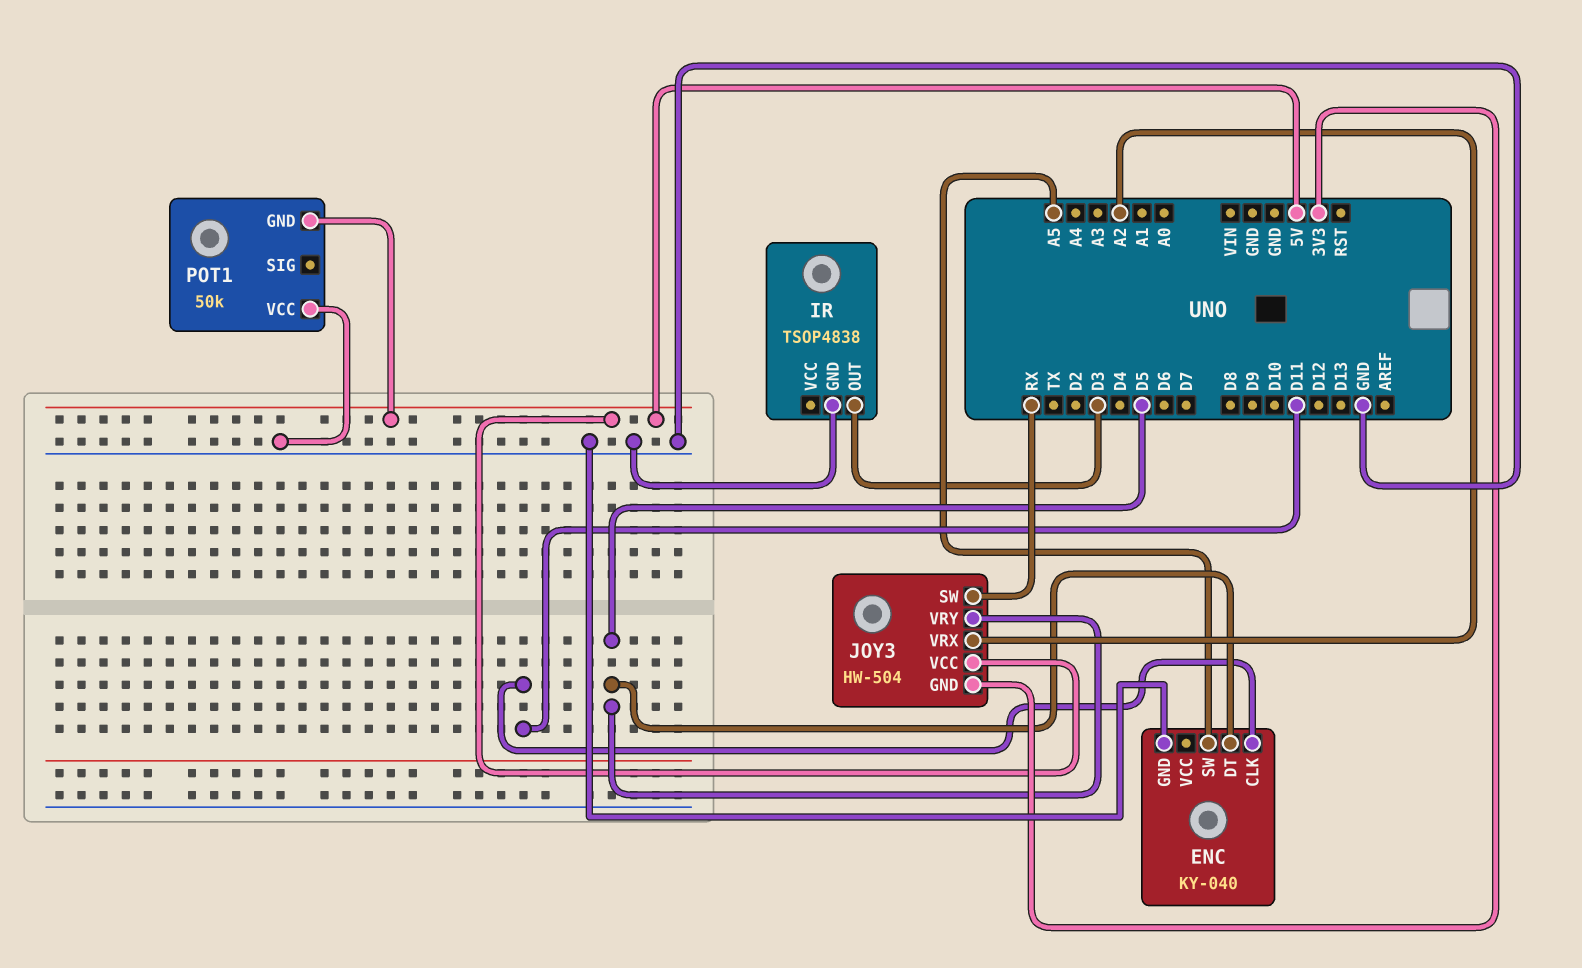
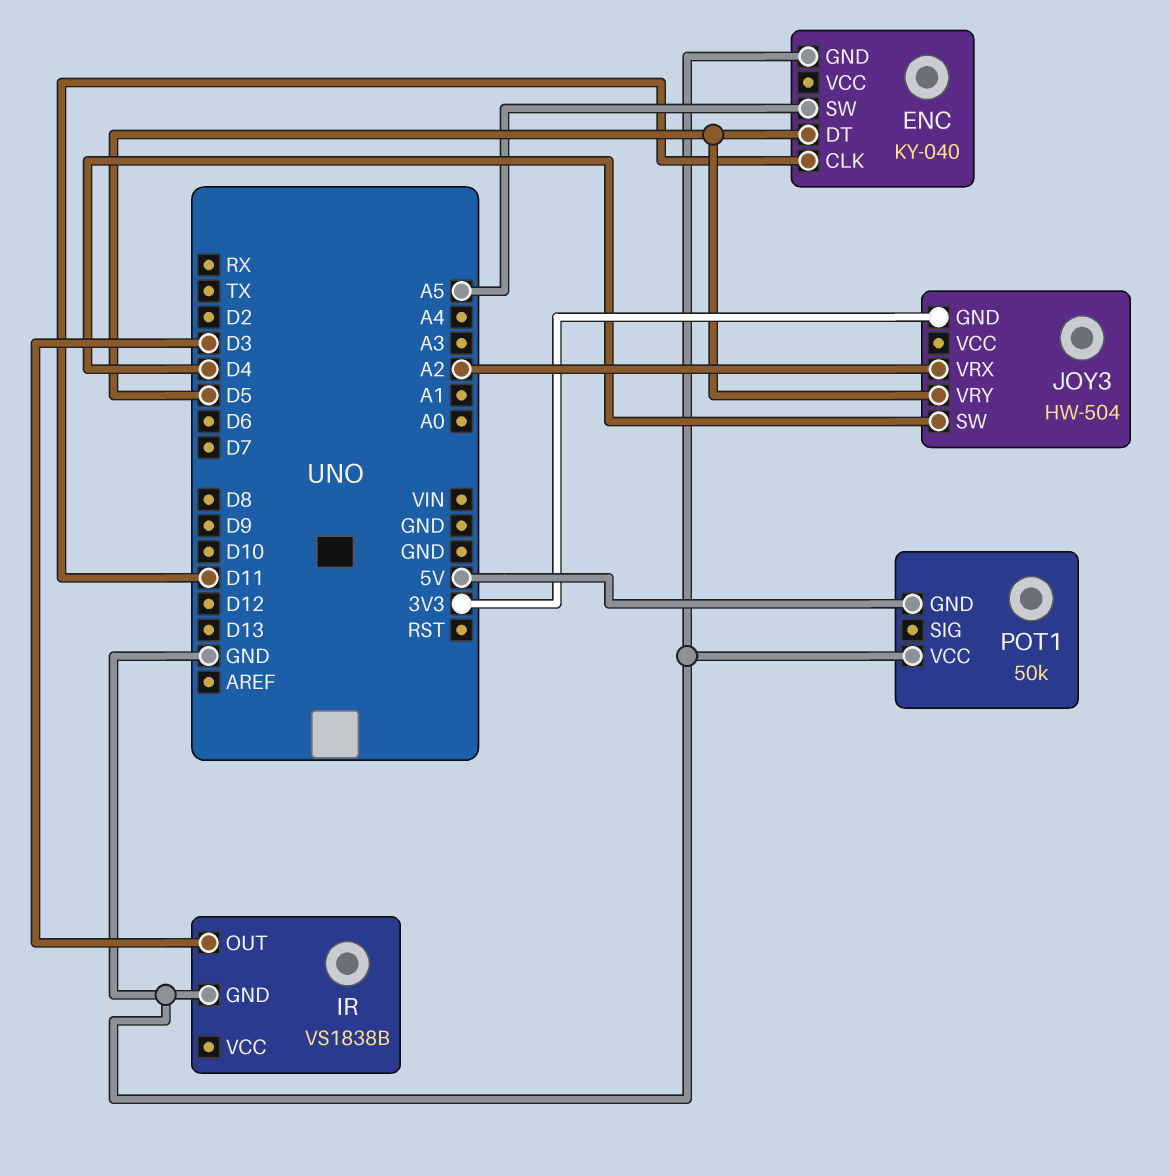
IR: TSOP4838 -> VS1838B
JOY3 pin SW: RX -> D4
JOY3 pin VCC: 5V -> none

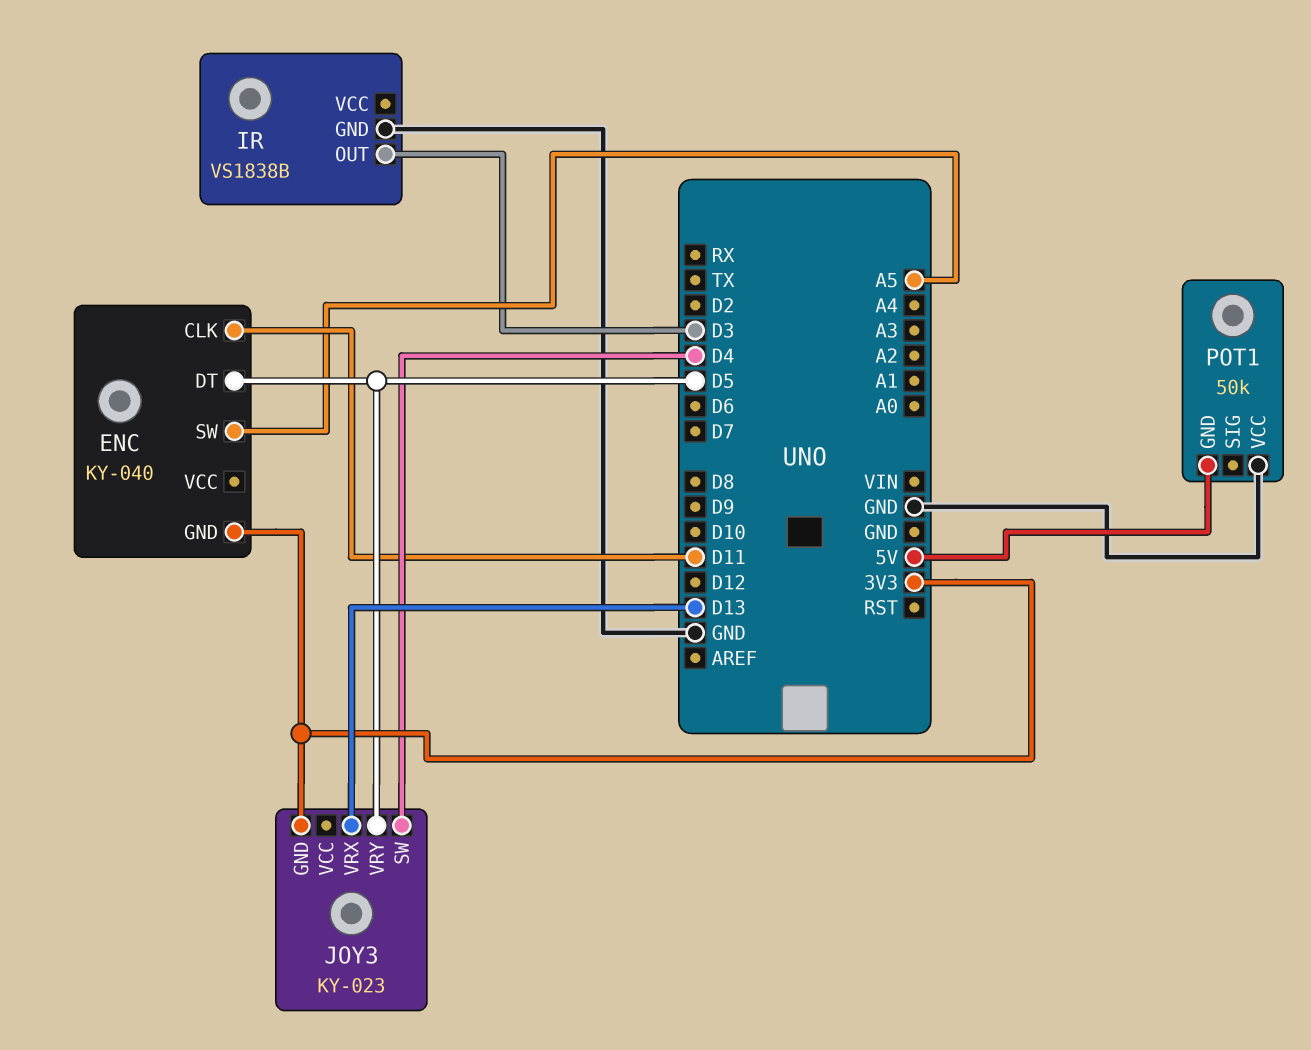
ENC pin GND: GND -> 3V3
JOY3: HW-504 -> KY-023
JOY3 pin VRX: A2 -> D13

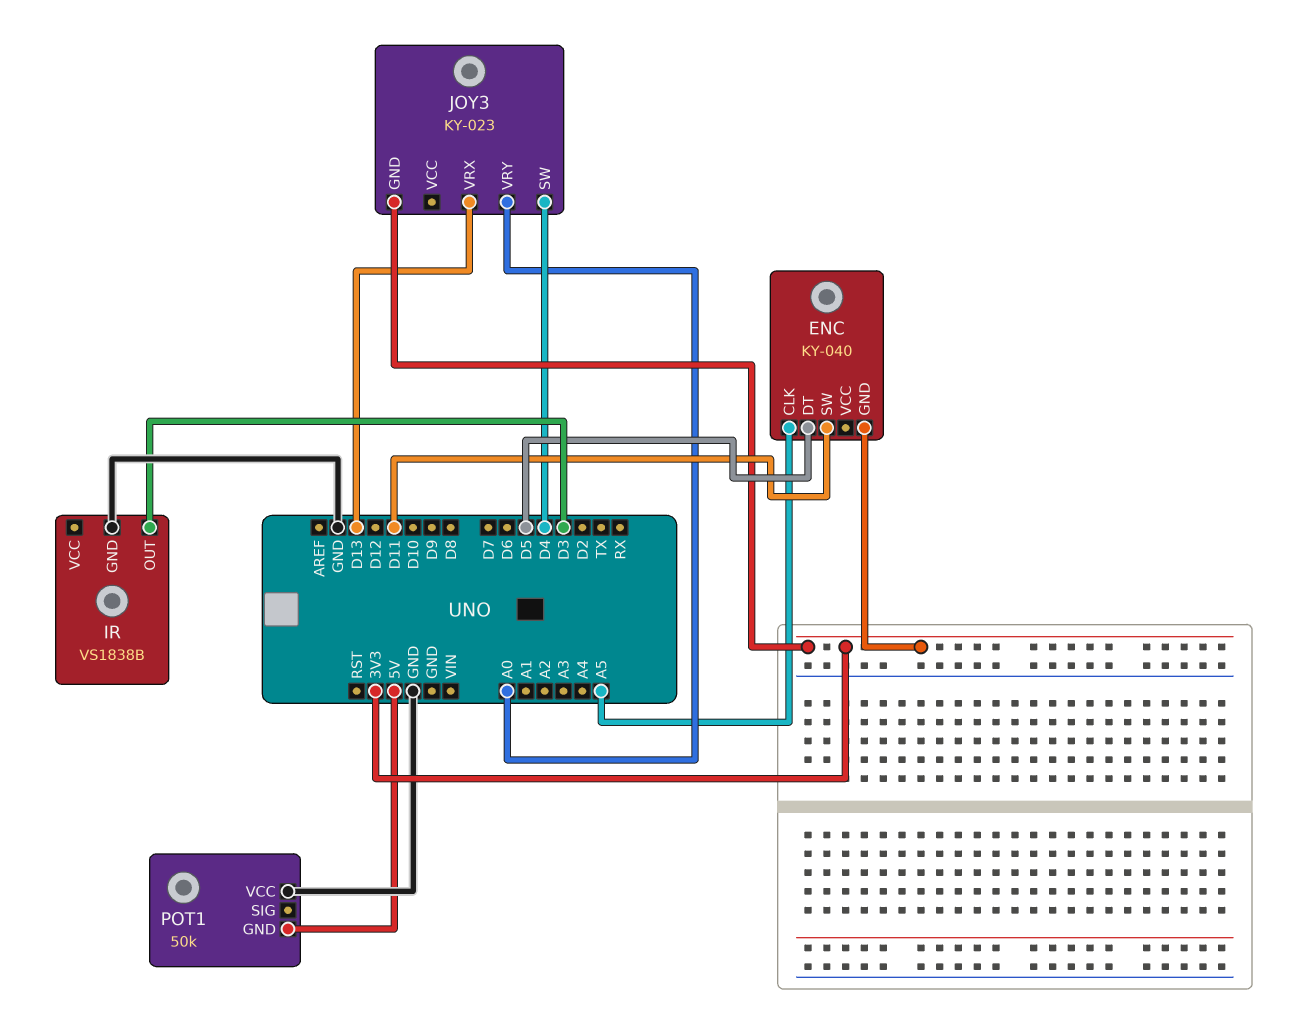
ENC pin CLK: D11 -> A5
ENC pin SW: A5 -> D11
JOY3 pin VRY: D5 -> A0

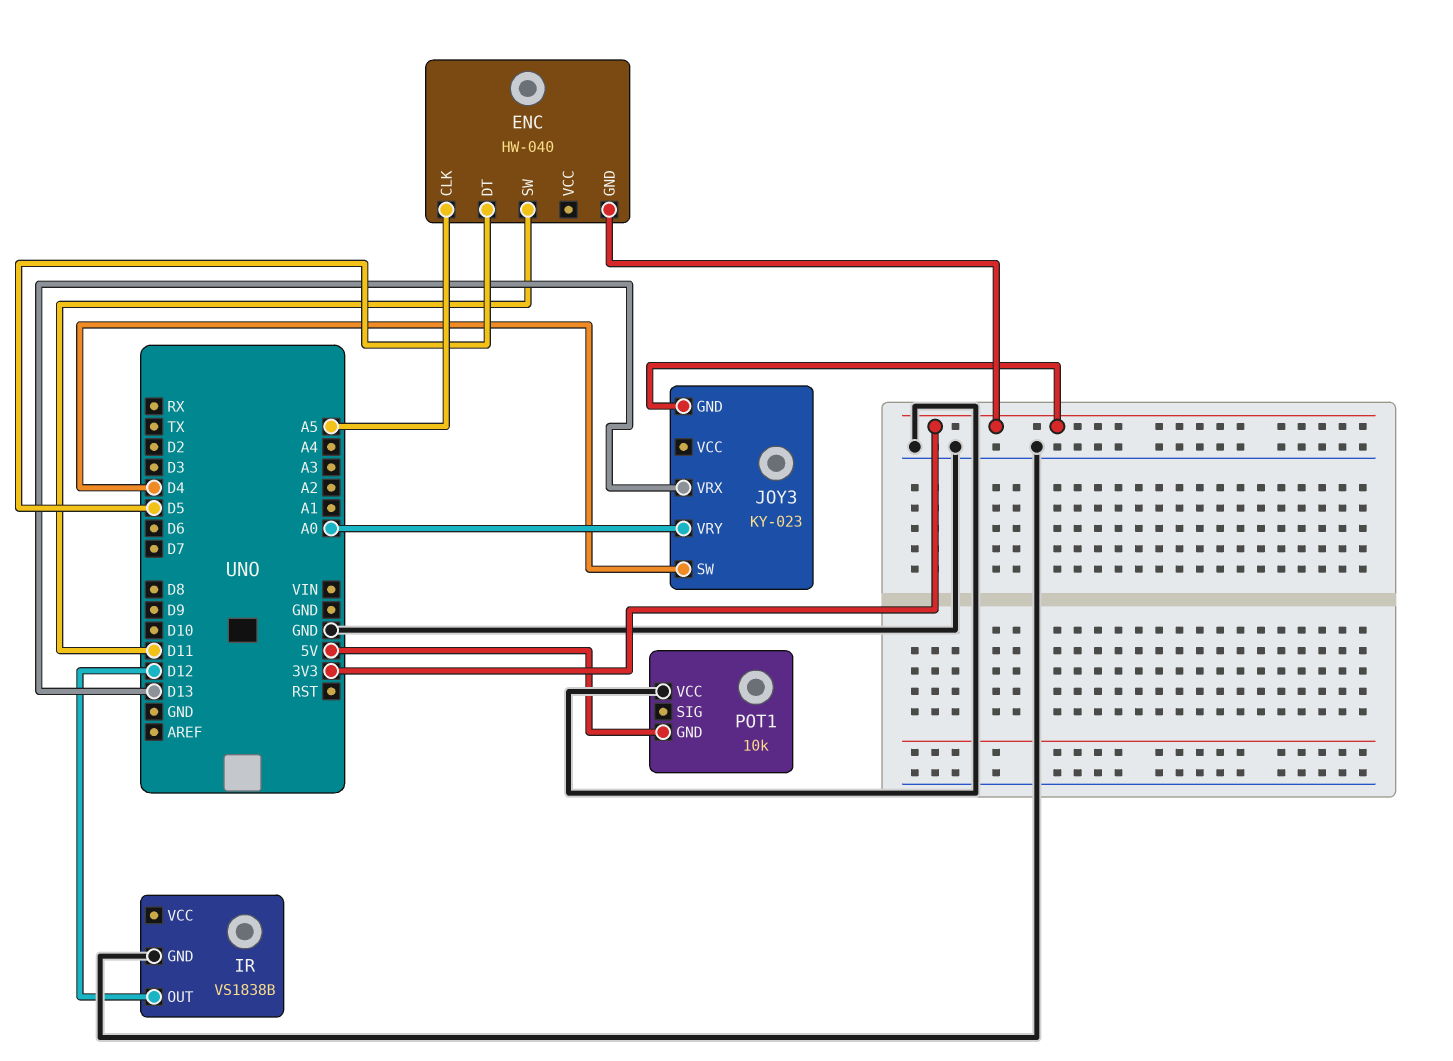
ENC: KY-040 -> HW-040
IR pin OUT: D3 -> D12
POT1: 50k -> 10k

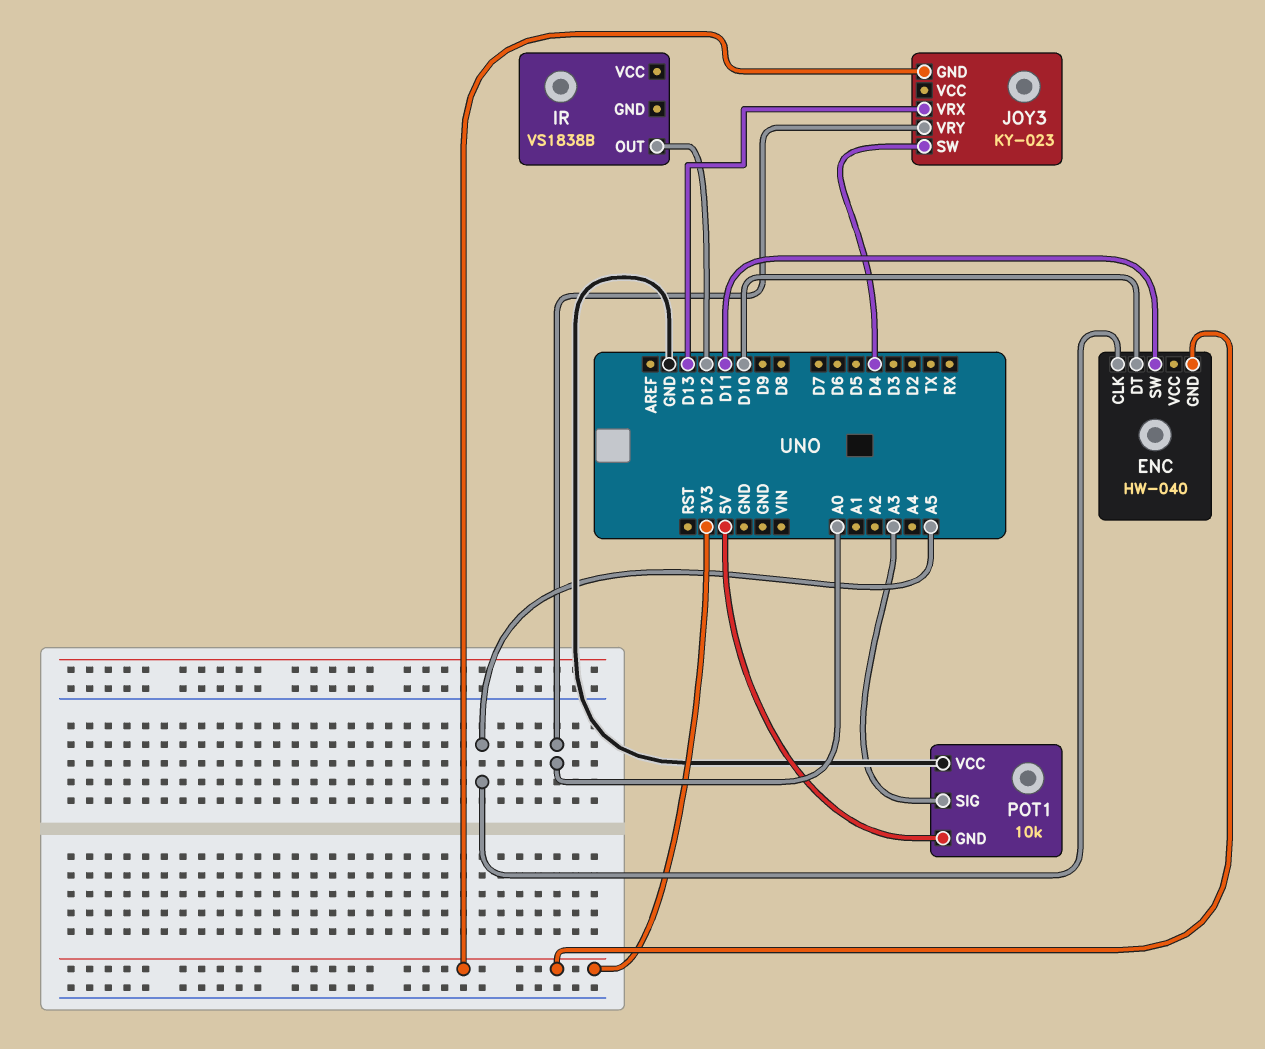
ENC pin DT: D5 -> D10
IR pin GND: GND -> none
POT1 pin SIG: none -> A3

